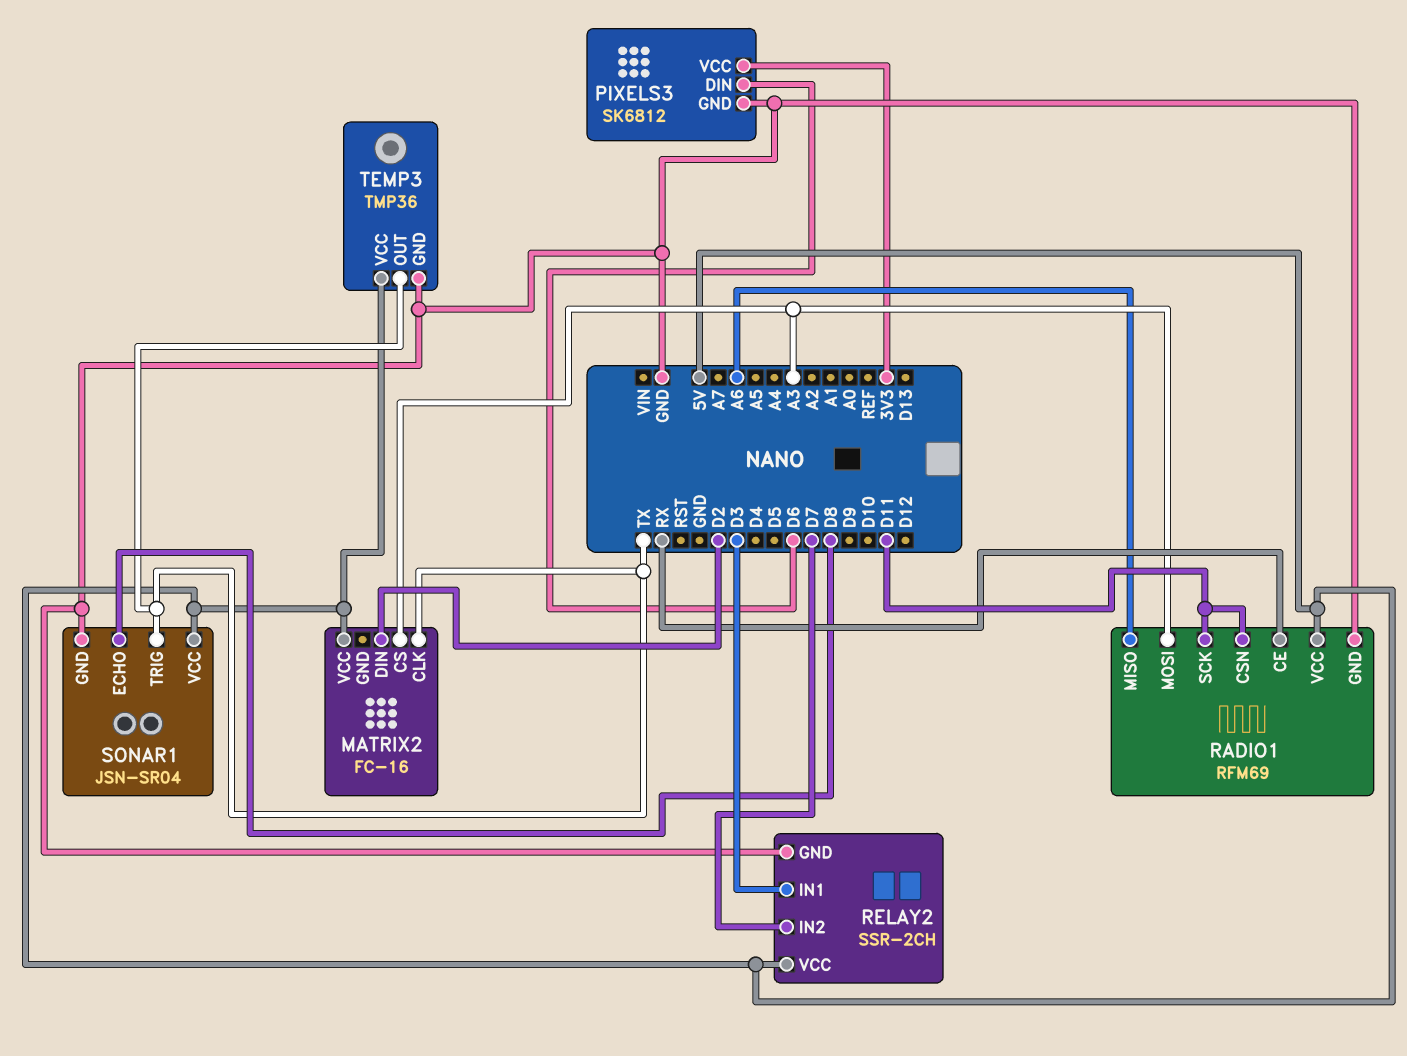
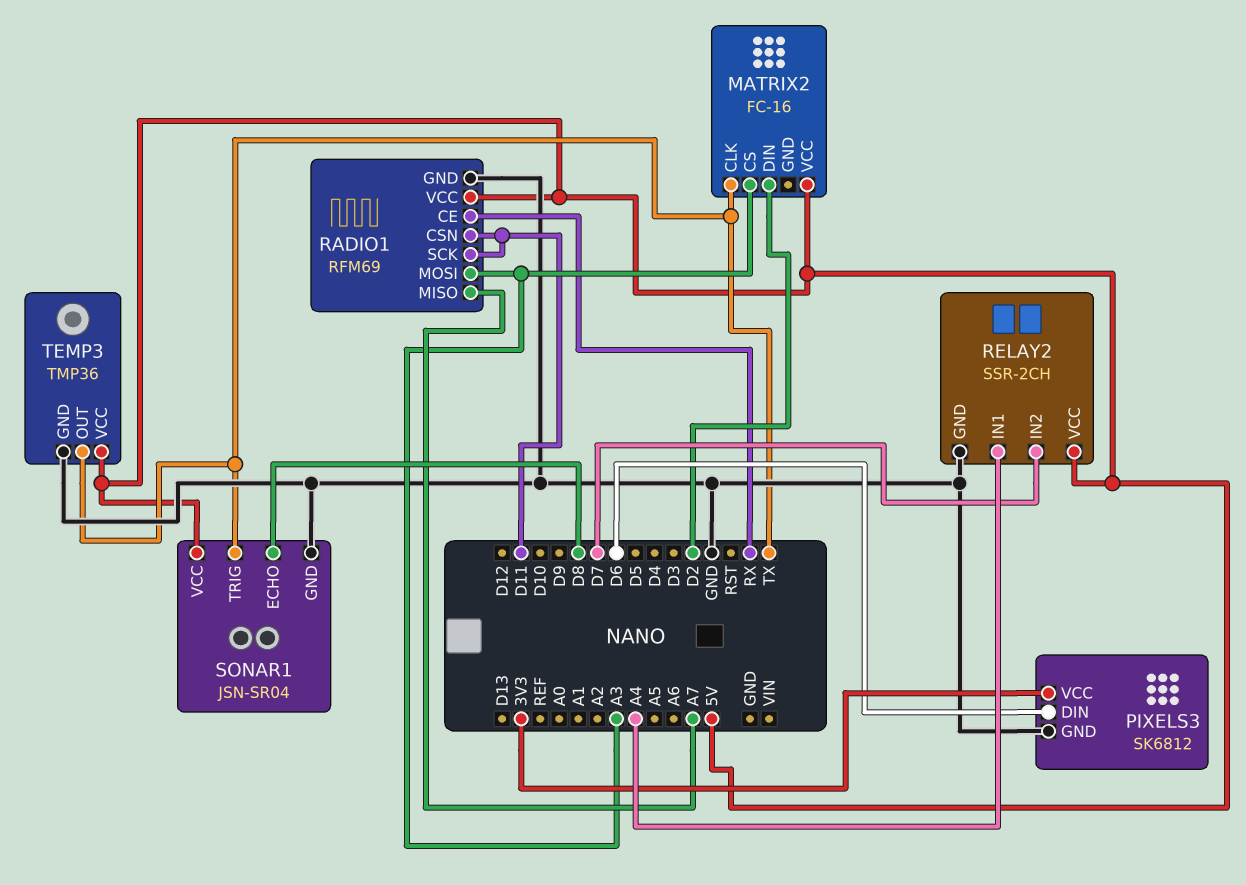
RADIO1 pin MISO: A6 -> A7
RELAY2 pin IN1: D3 -> A4

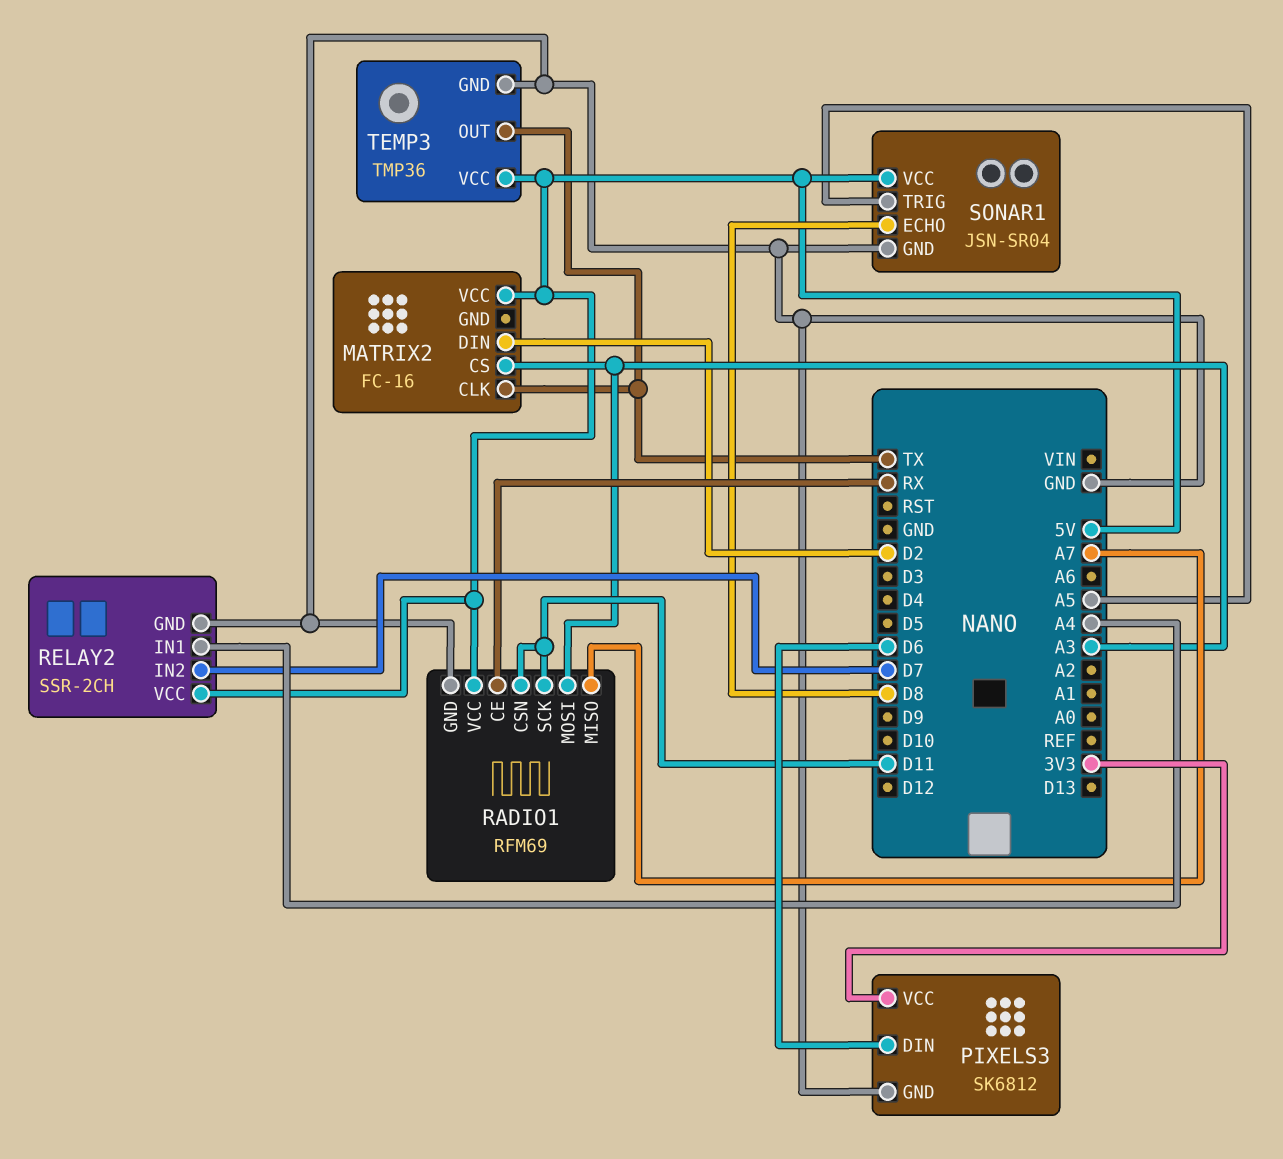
SONAR1 pin TRIG: TX -> A5

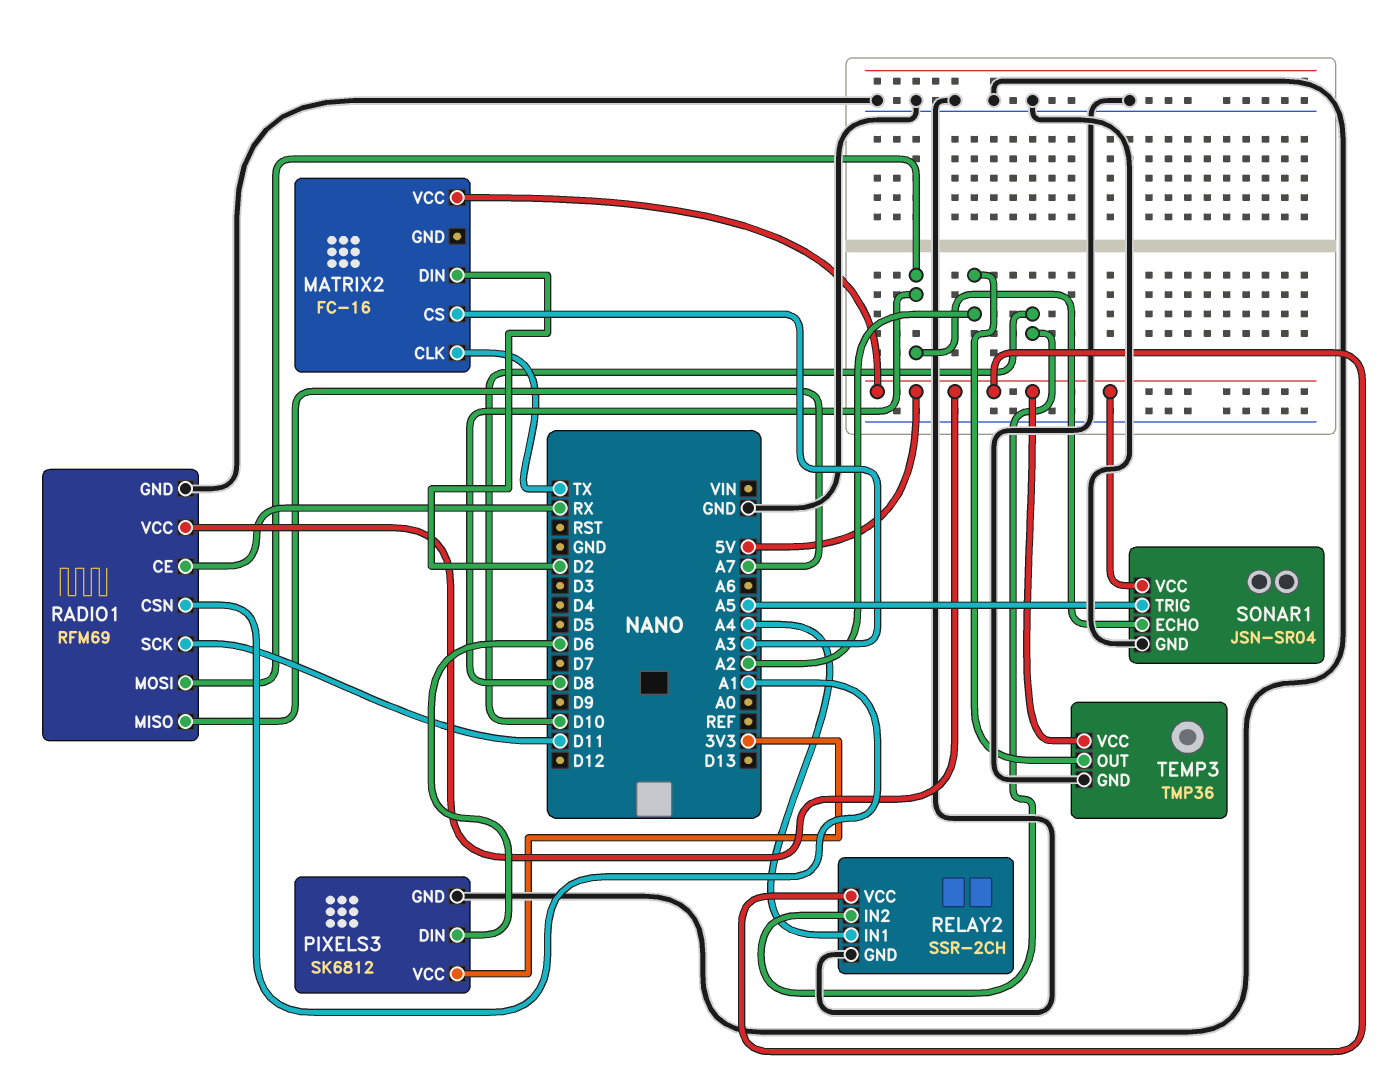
RADIO1 pin CSN: D11 -> A1
RADIO1 pin MOSI: A3 -> D8
RELAY2 pin IN2: D7 -> D10
TEMP3 pin OUT: TX -> A2

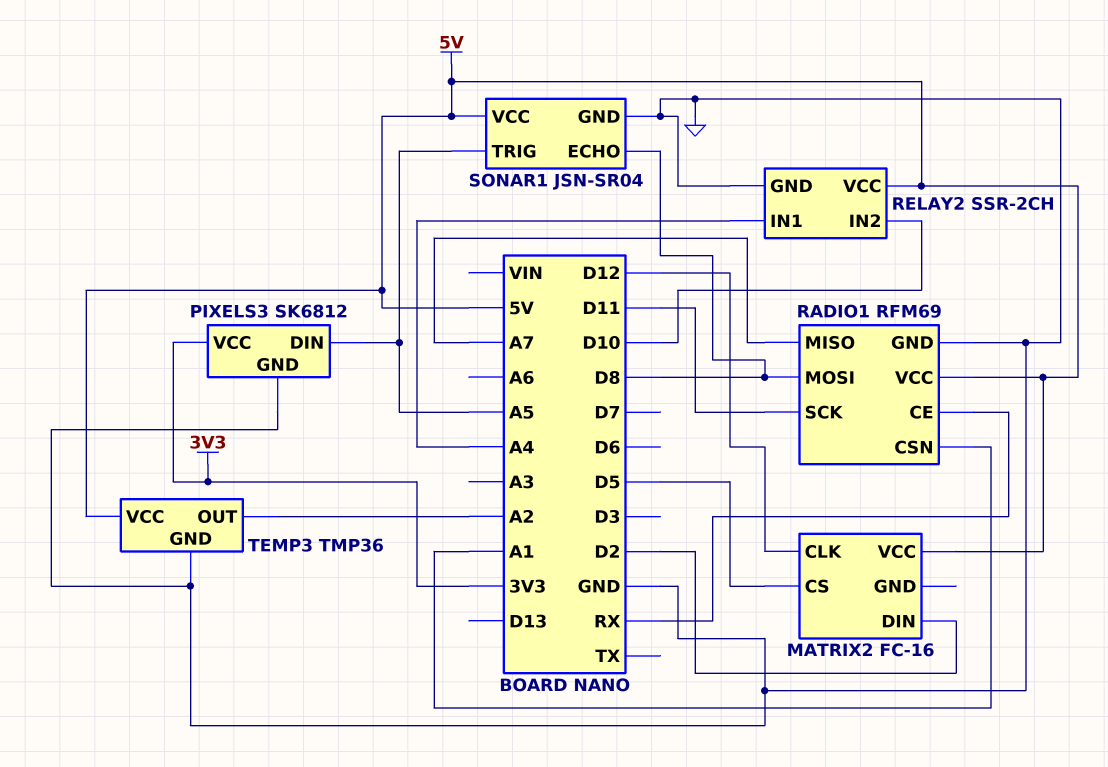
MATRIX2 pin CLK: TX -> D12
MATRIX2 pin CS: A3 -> D5
PIXELS3 pin DIN: D6 -> A5

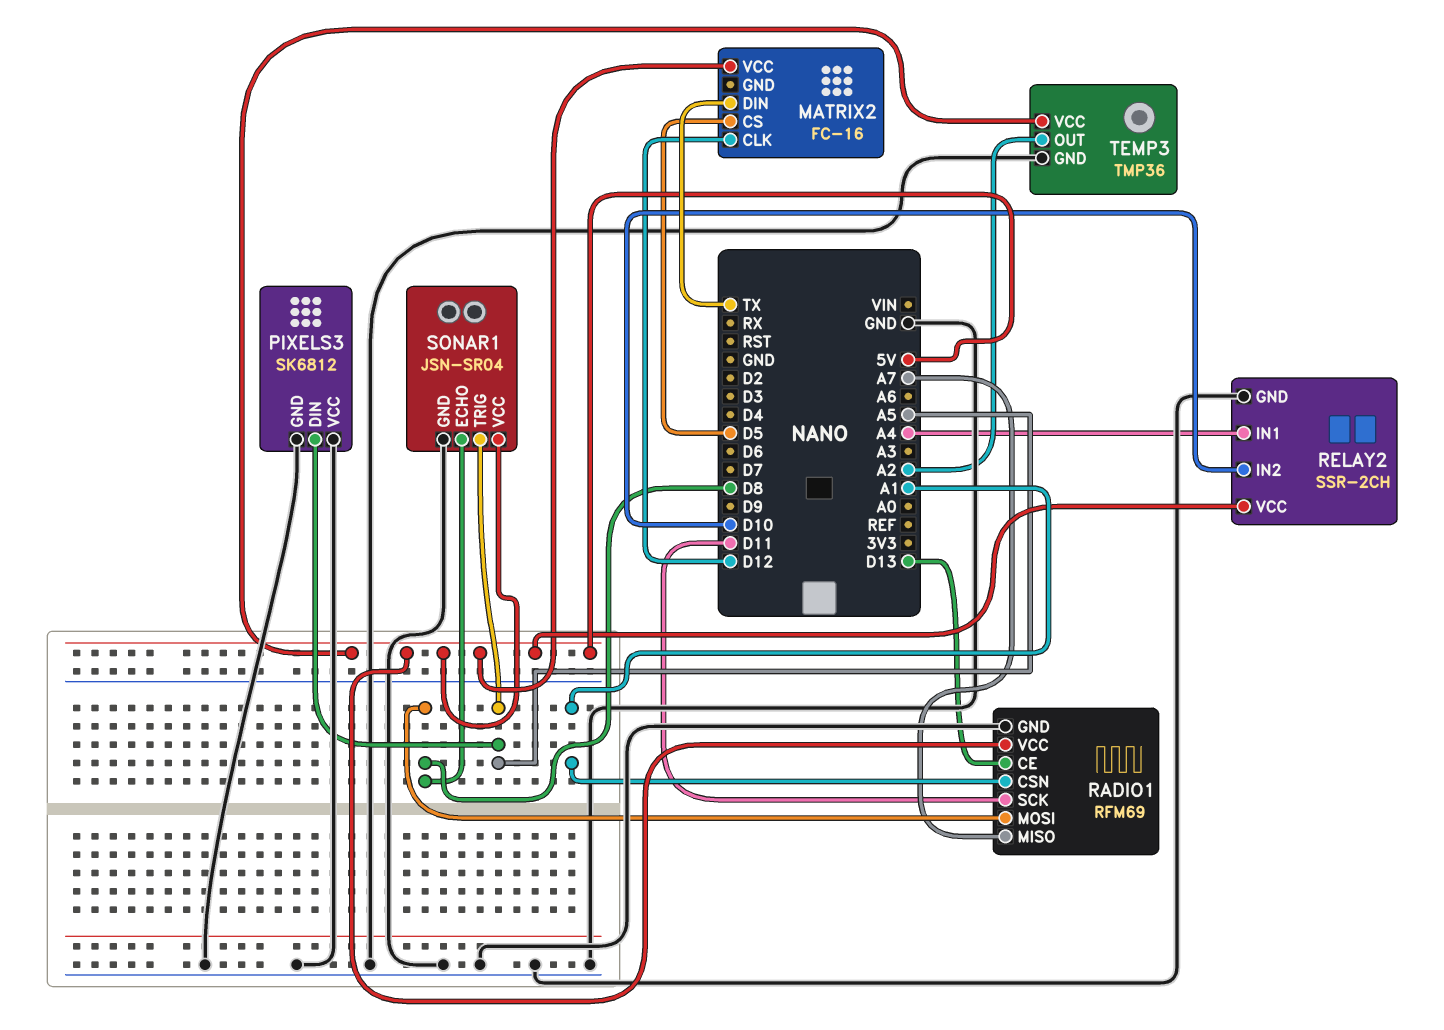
MATRIX2 pin DIN: D2 -> TX
PIXELS3 pin VCC: 3V3 -> GND
RADIO1 pin CE: RX -> D13

